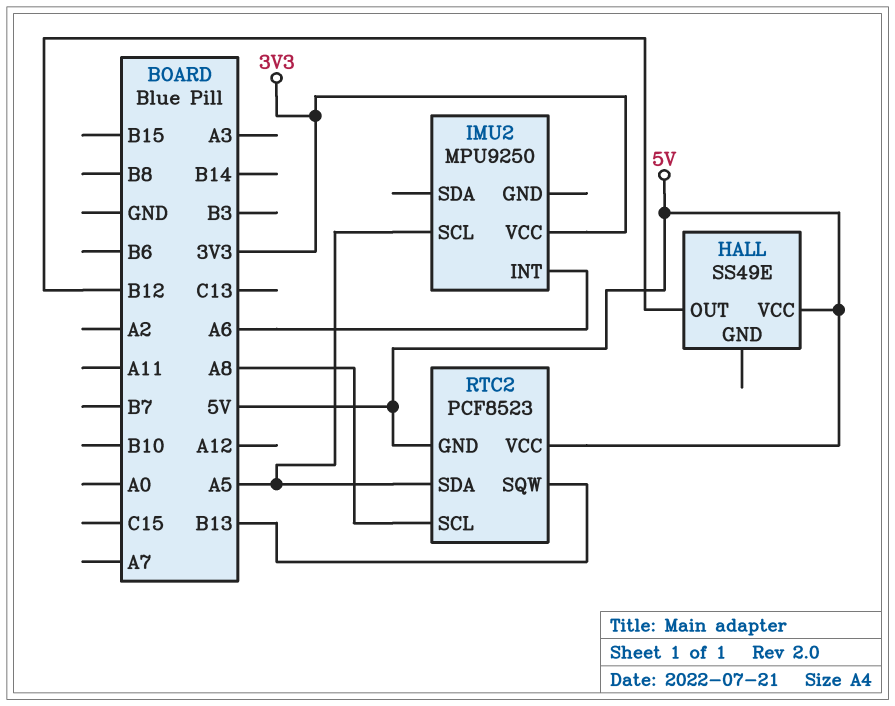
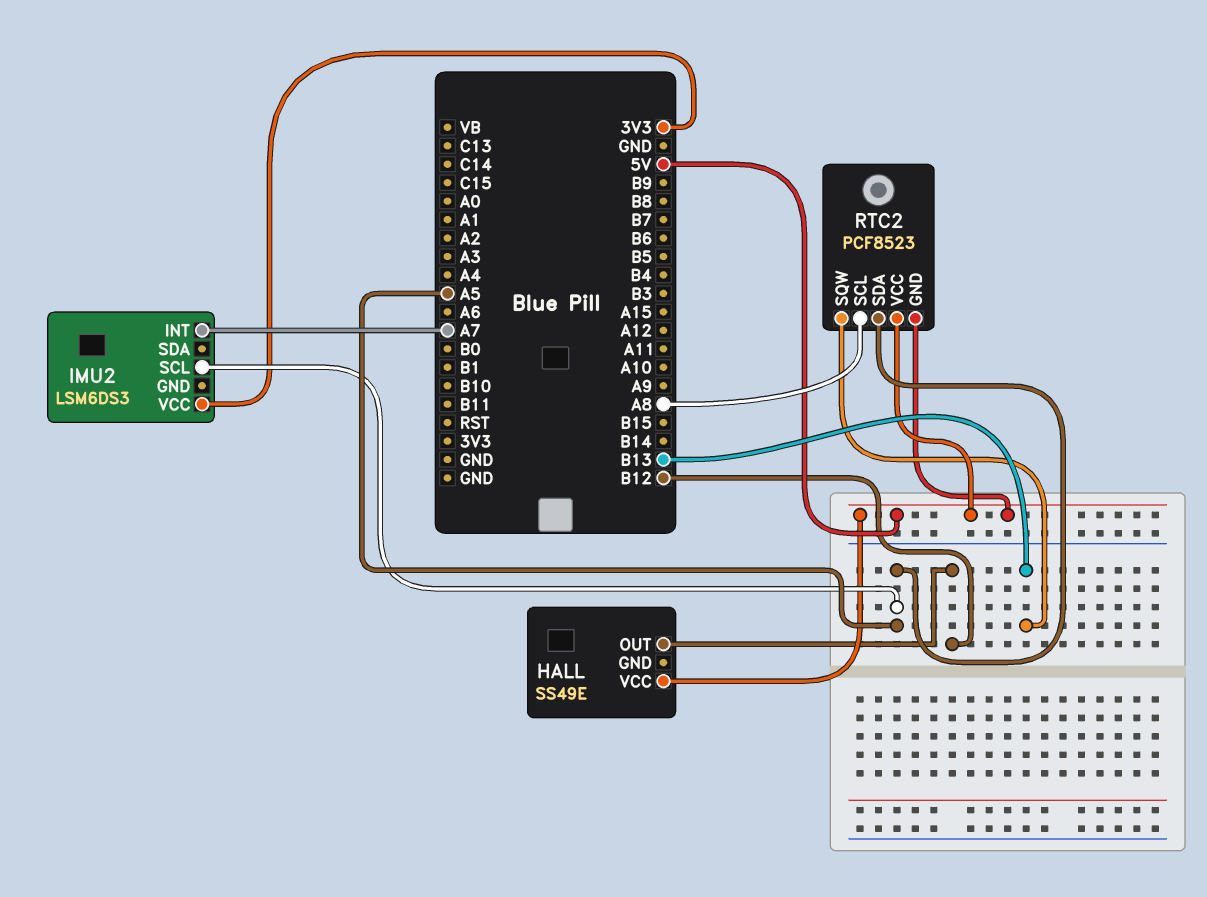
IMU2: MPU9250 -> LSM6DS3
IMU2 pin INT: A6 -> A7

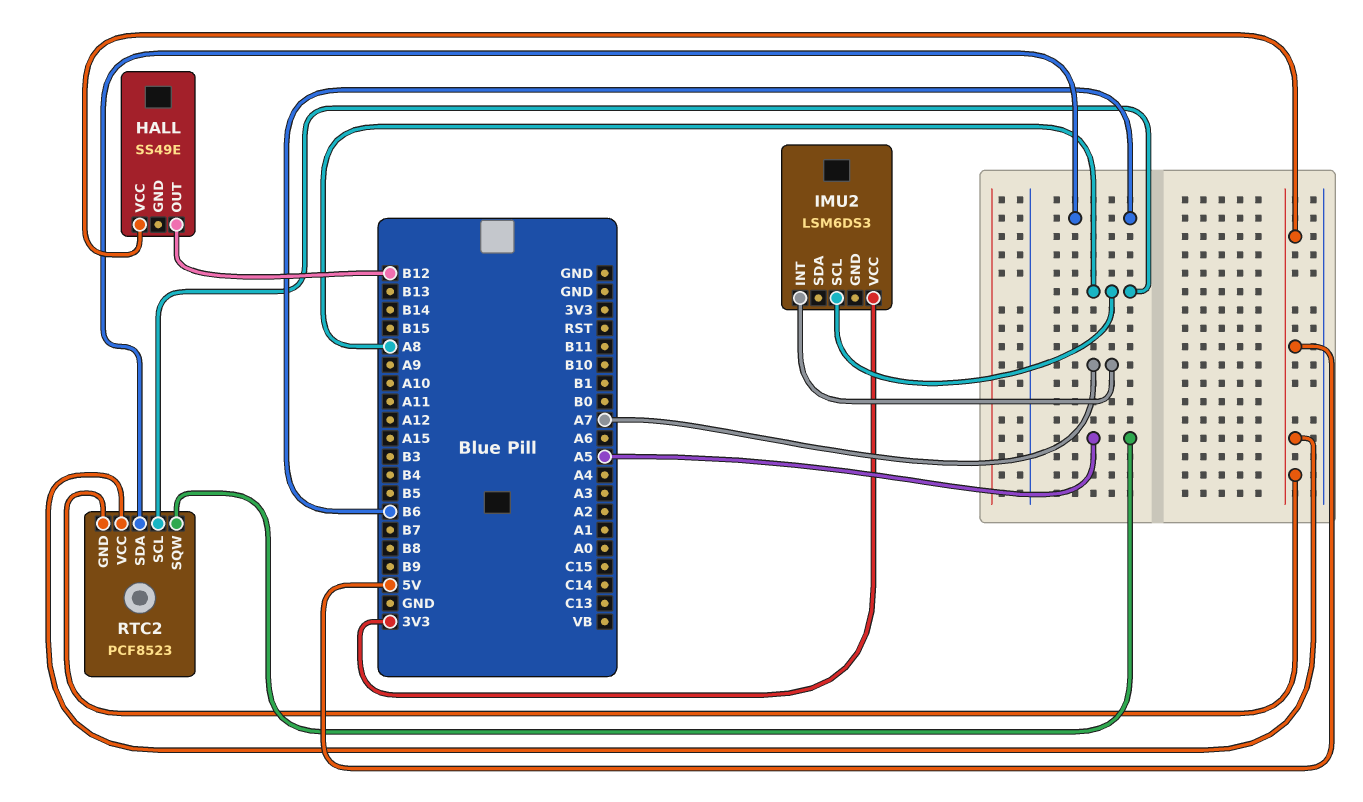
IMU2 pin SCL: A5 -> A8
RTC2 pin SDA: A5 -> B6
RTC2 pin SQW: B13 -> A5

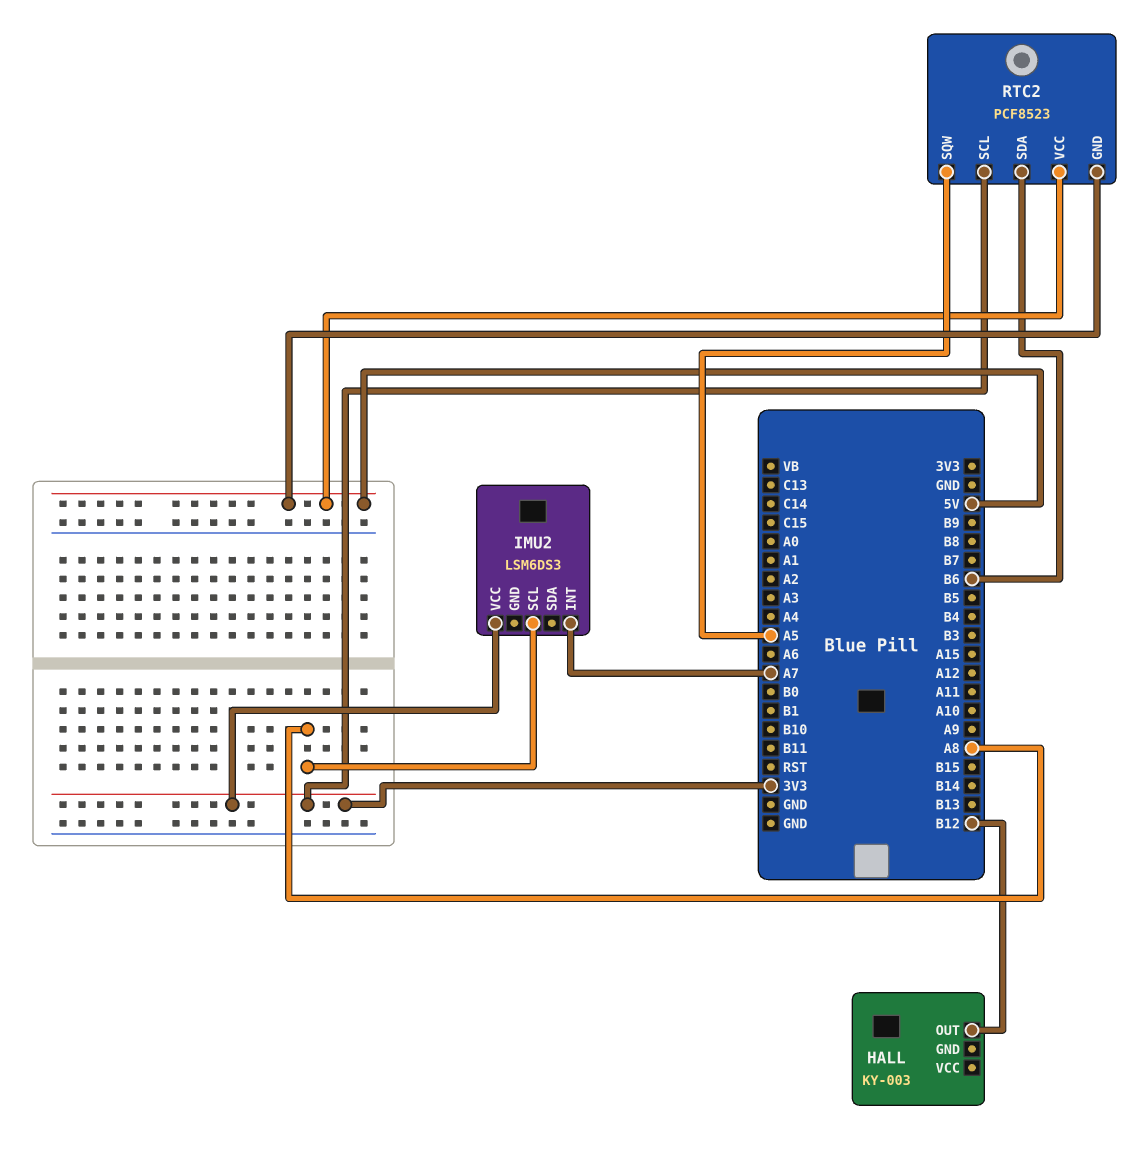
HALL: SS49E -> KY-003
HALL pin VCC: 5V -> none
RTC2 pin SCL: A8 -> 3V3

